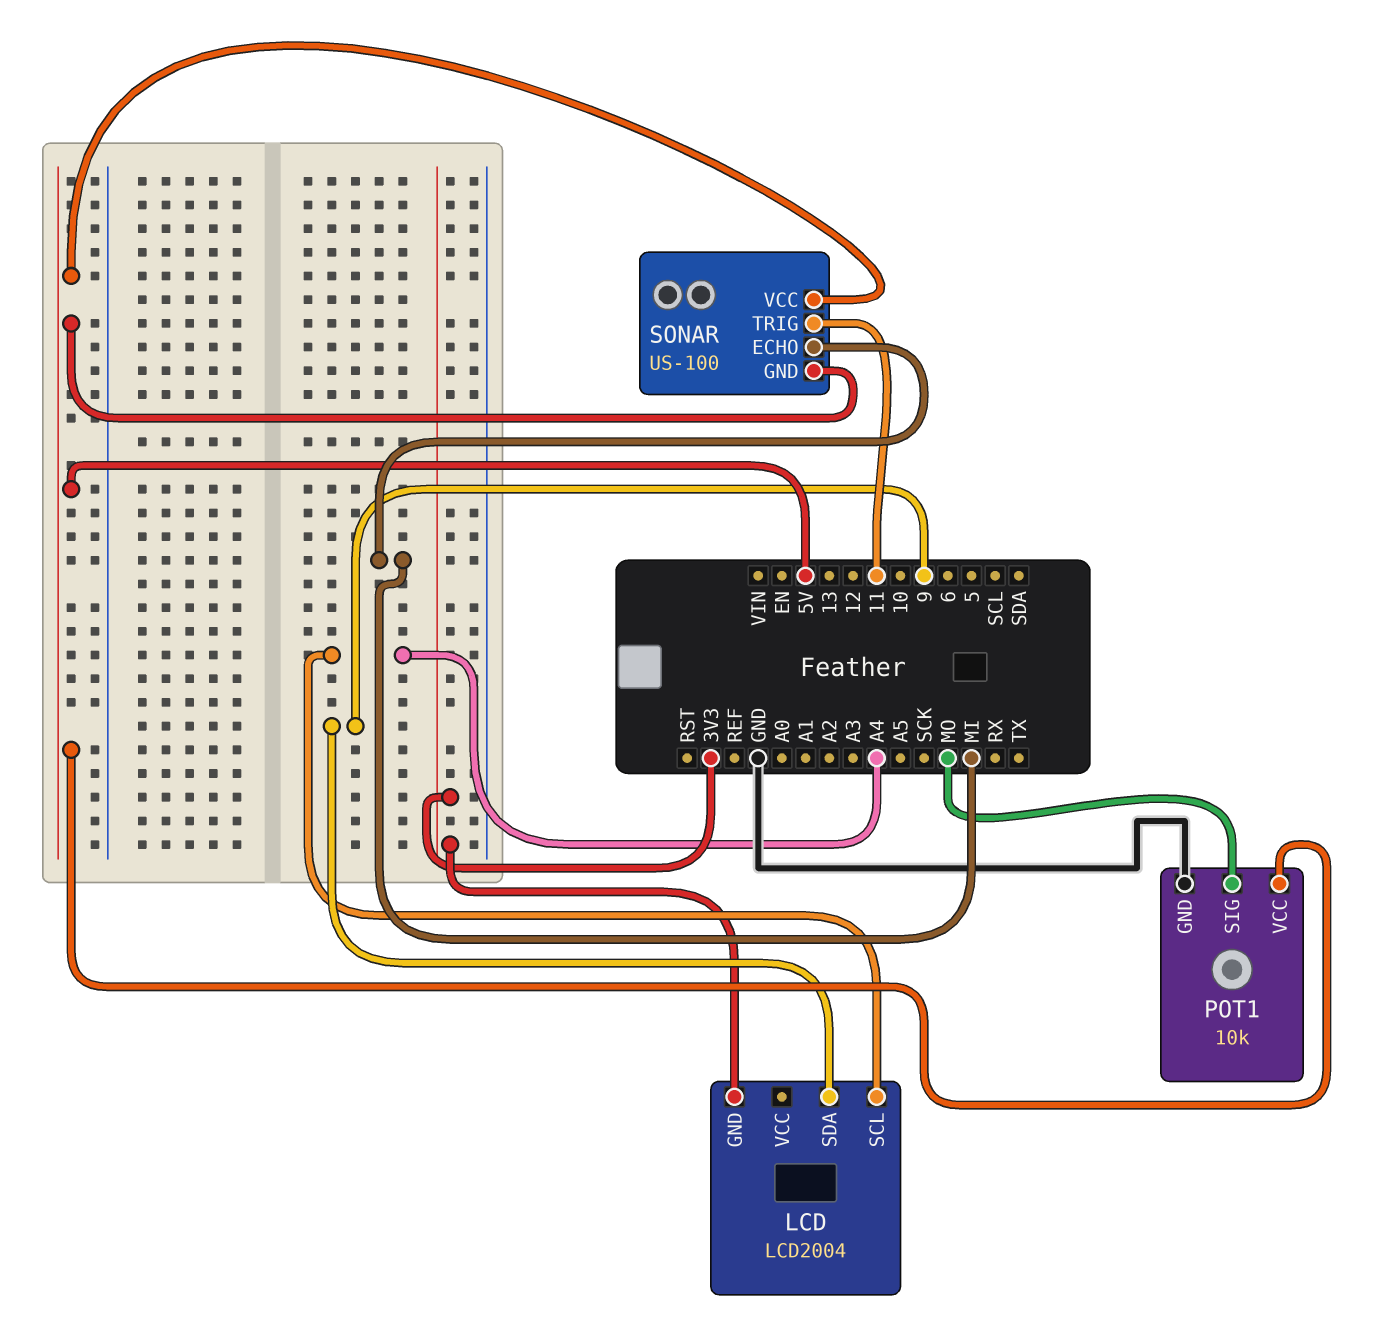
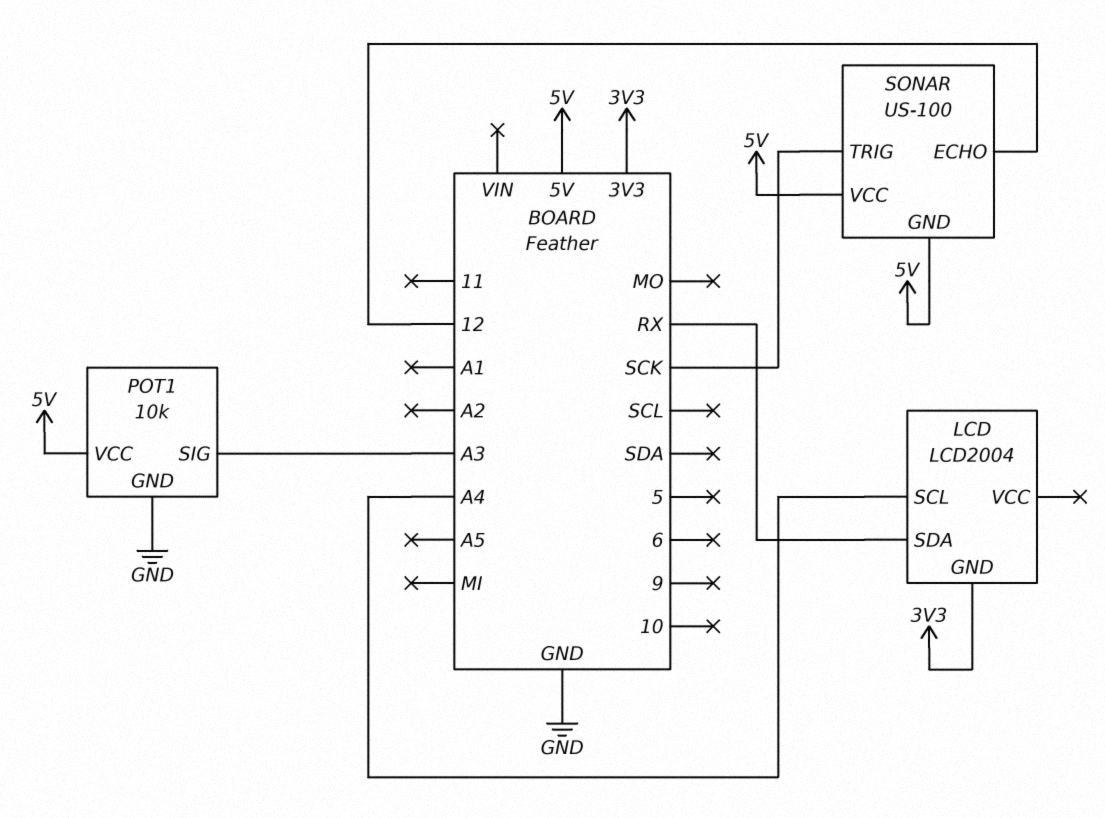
LCD pin SDA: 9 -> RX
POT1 pin SIG: MO -> A3
SONAR pin ECHO: MI -> 12
SONAR pin TRIG: 11 -> SCK

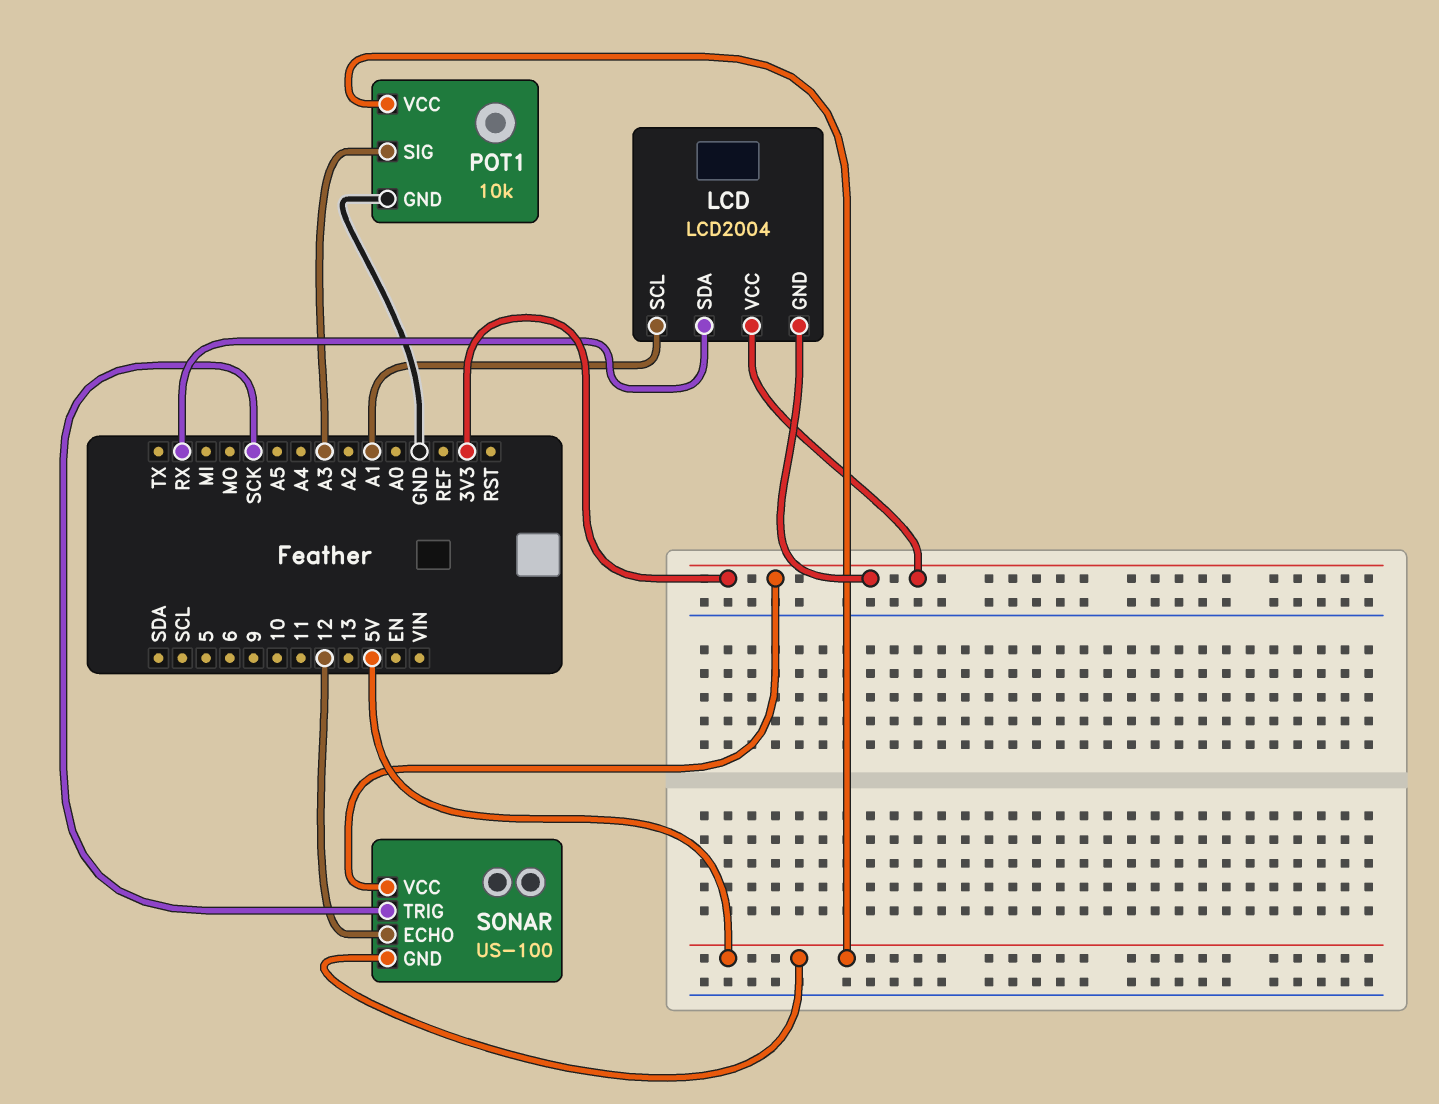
LCD pin SCL: A4 -> A1
LCD pin VCC: none -> 3V3
SONAR pin VCC: 5V -> 3V3

